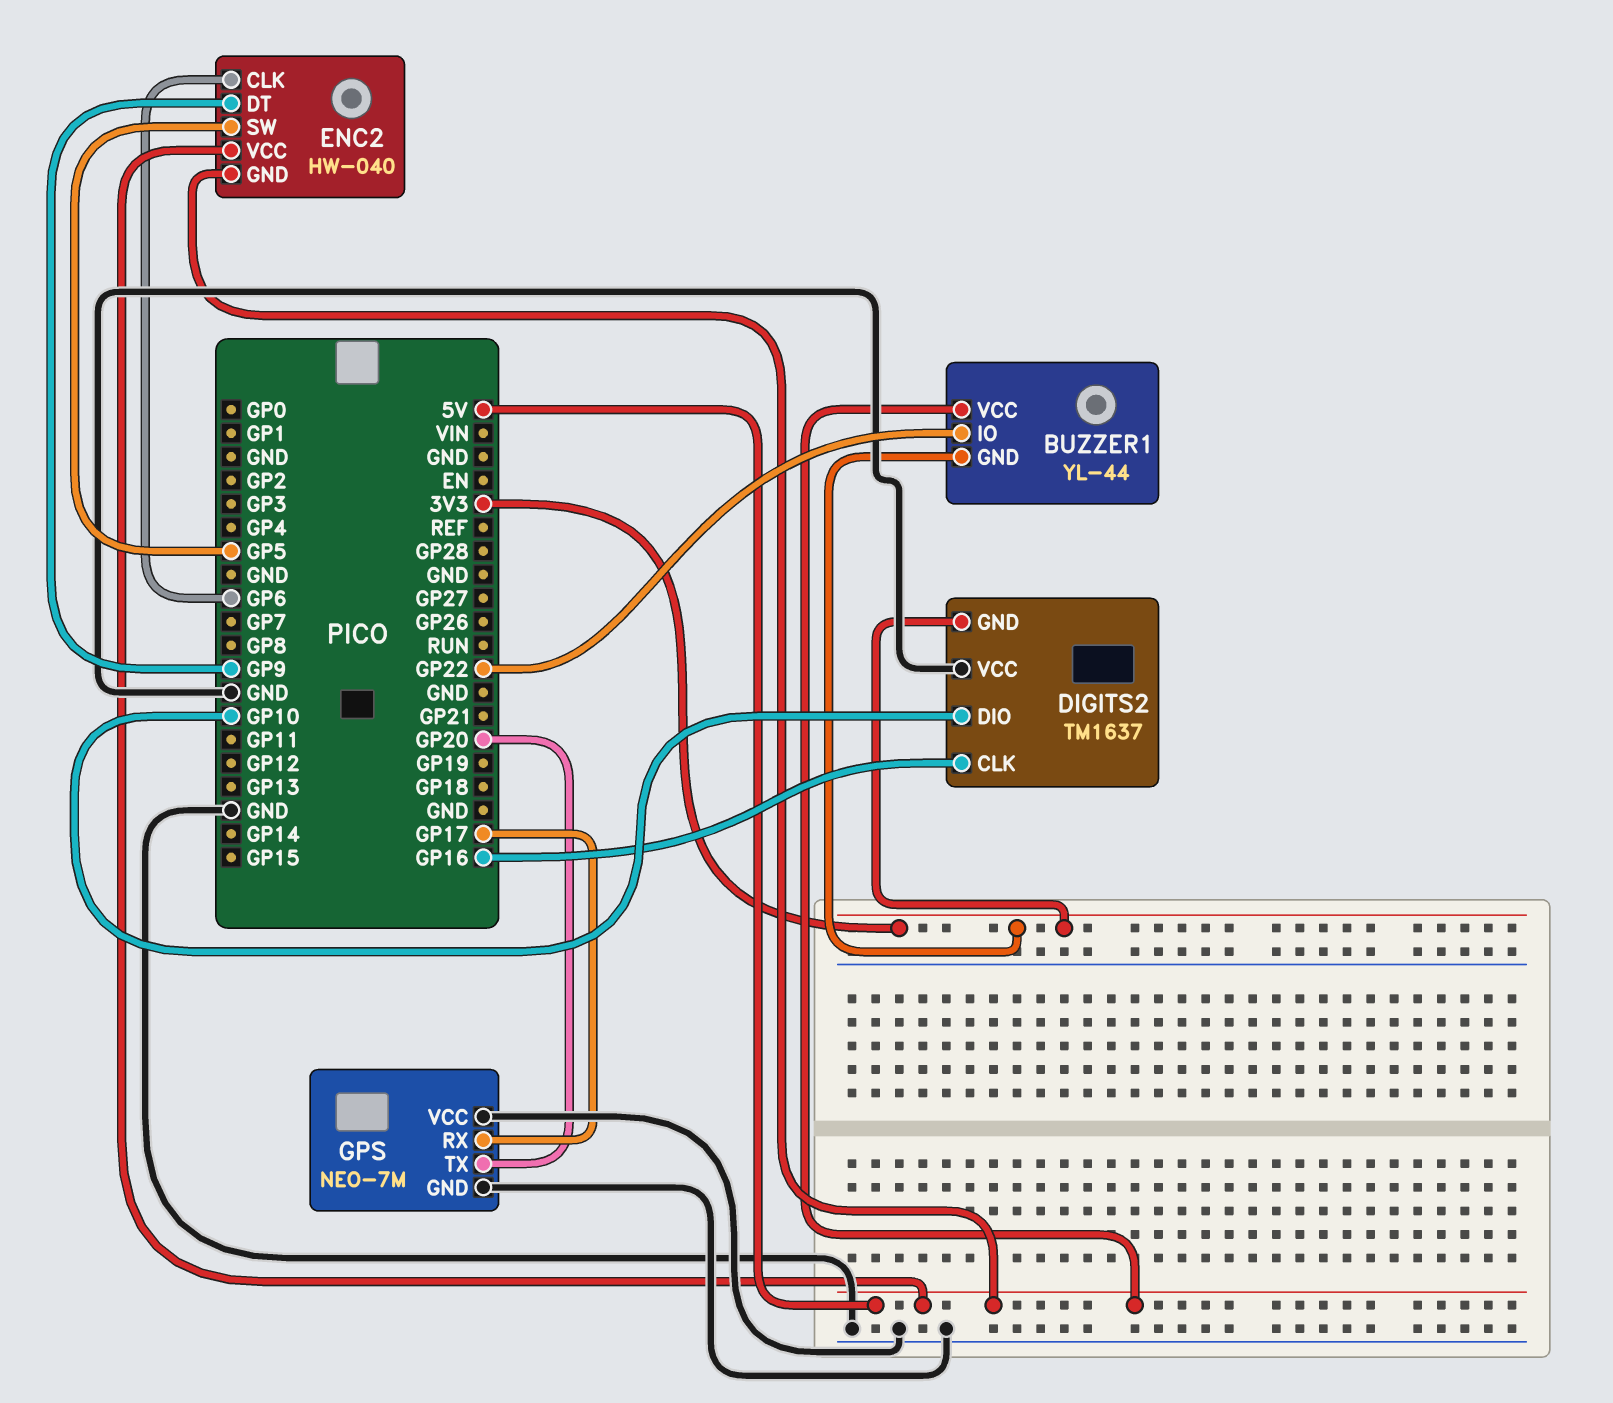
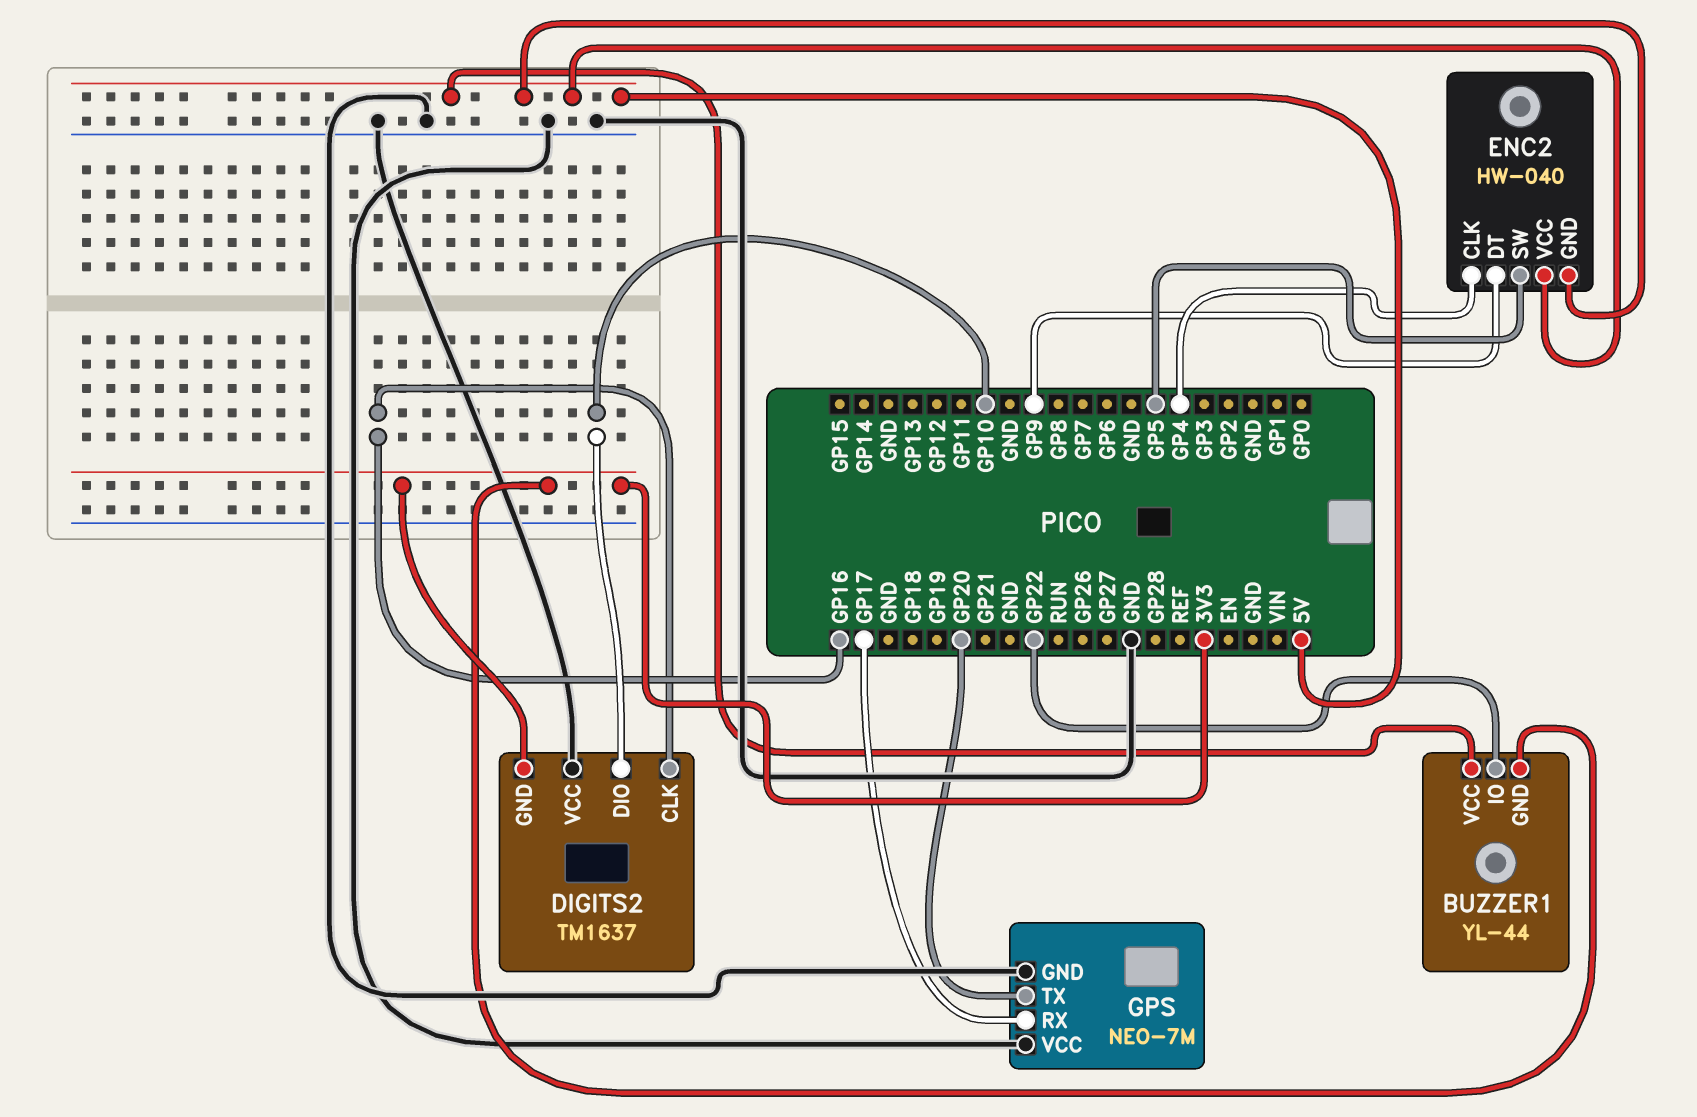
ENC2 pin CLK: GP6 -> GP4

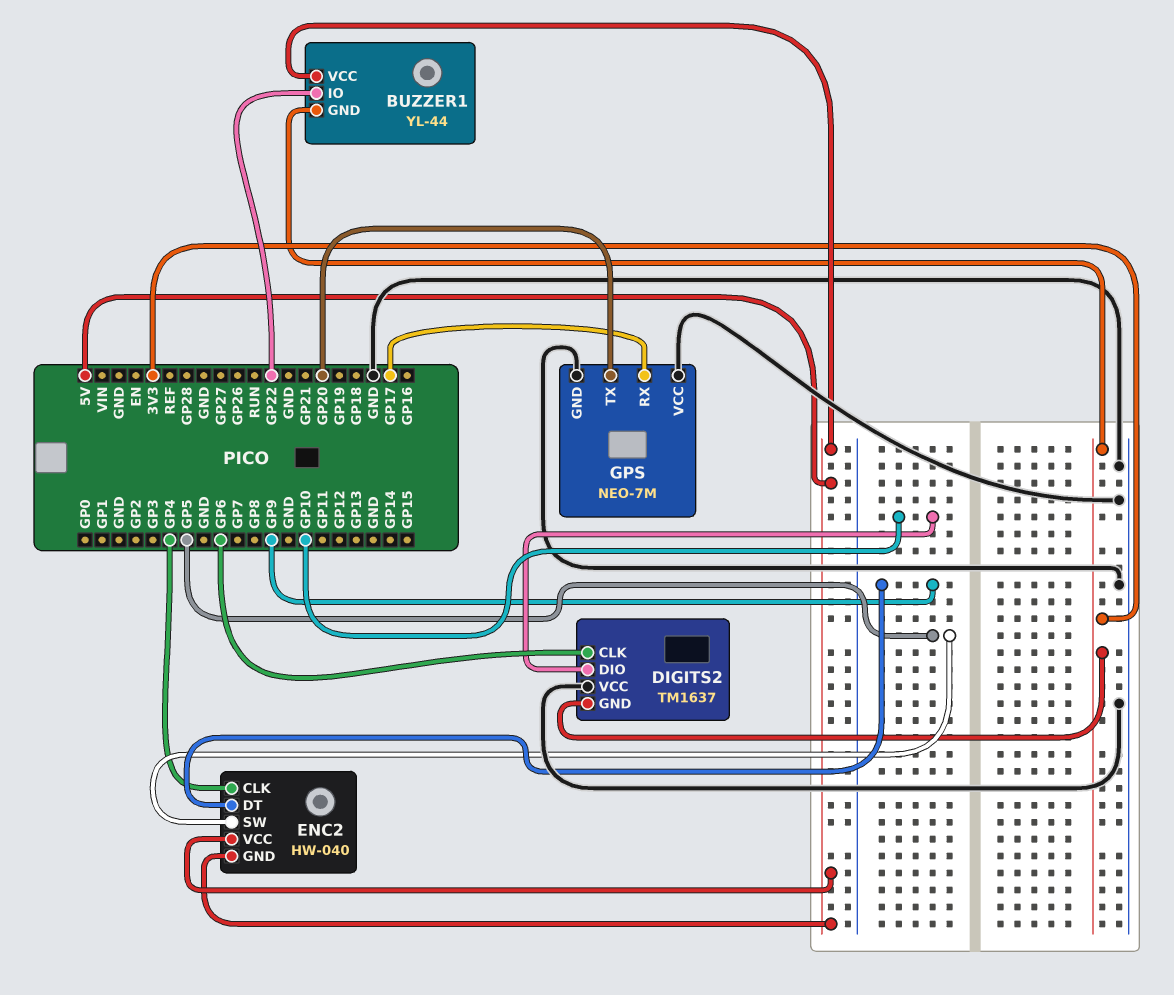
DIGITS2 pin CLK: GP16 -> GP6

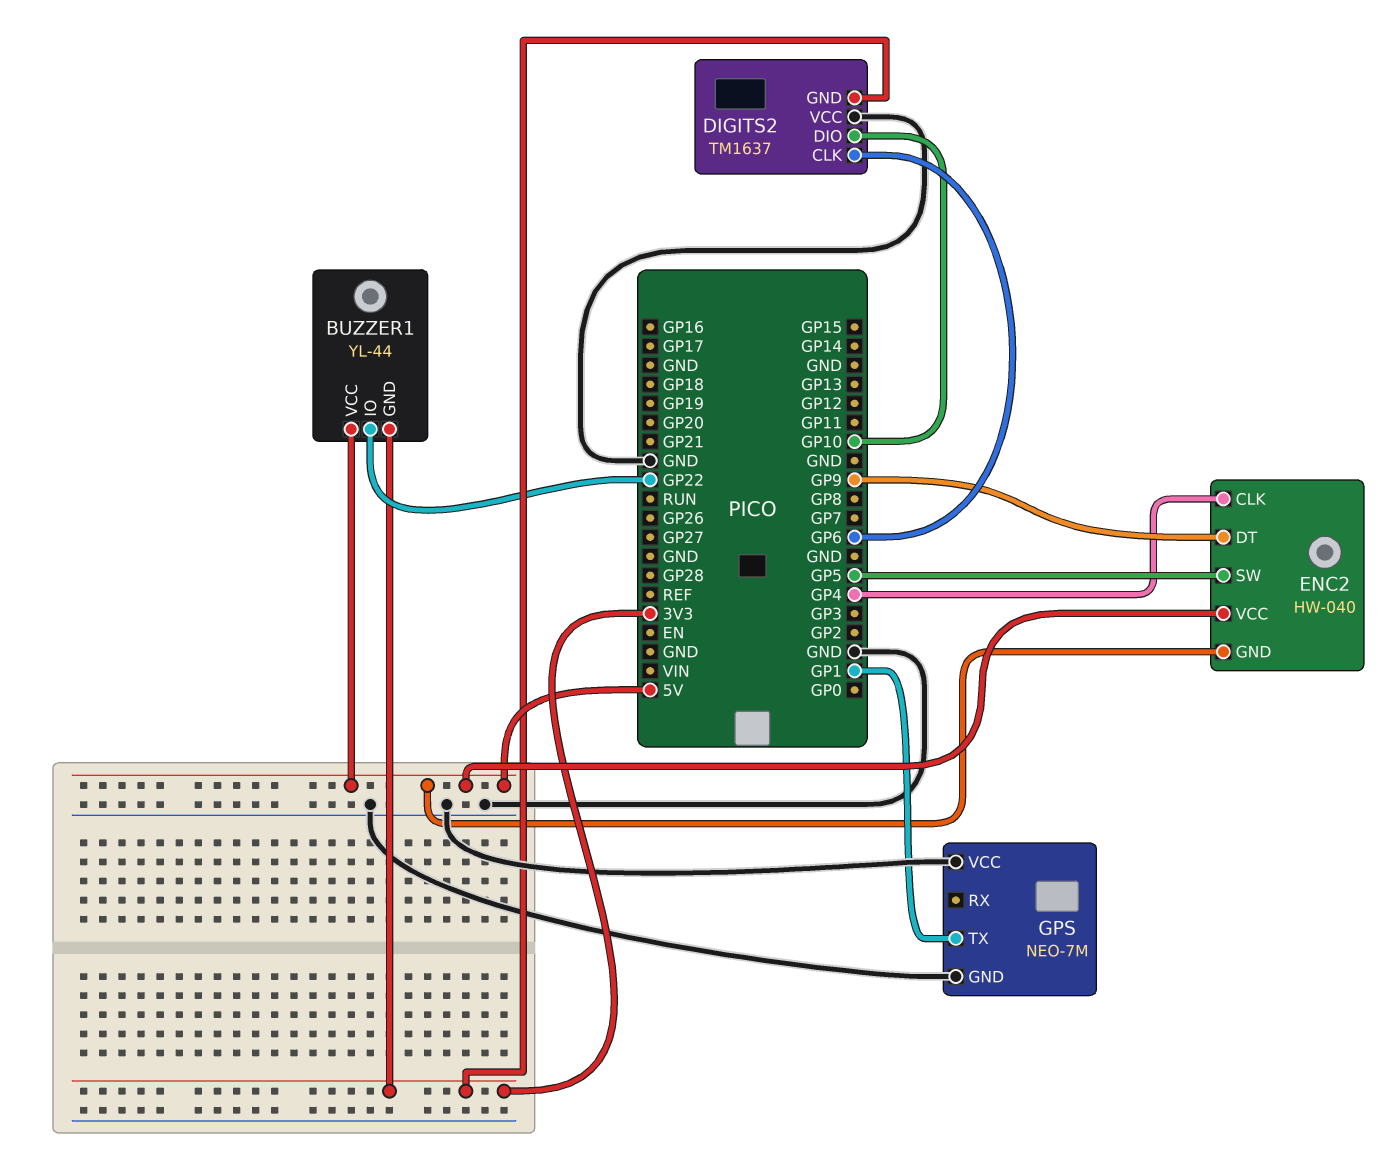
GPS pin RX: GP17 -> none
GPS pin TX: GP20 -> GP1

